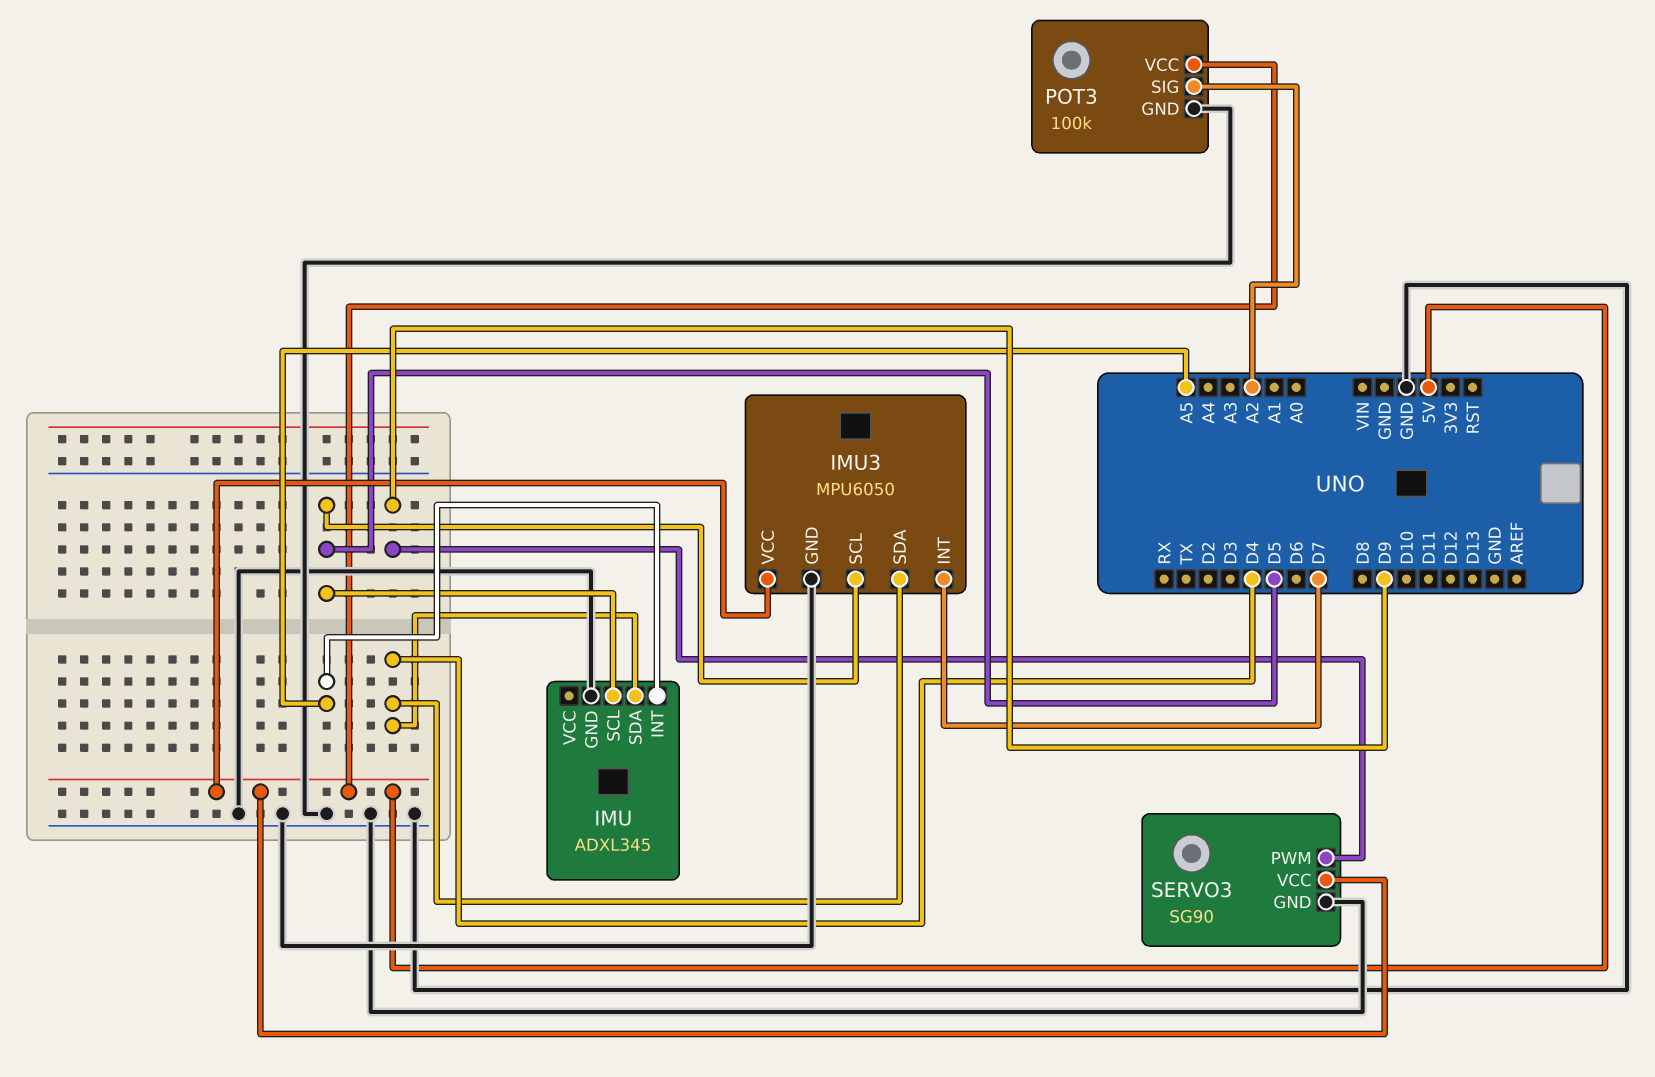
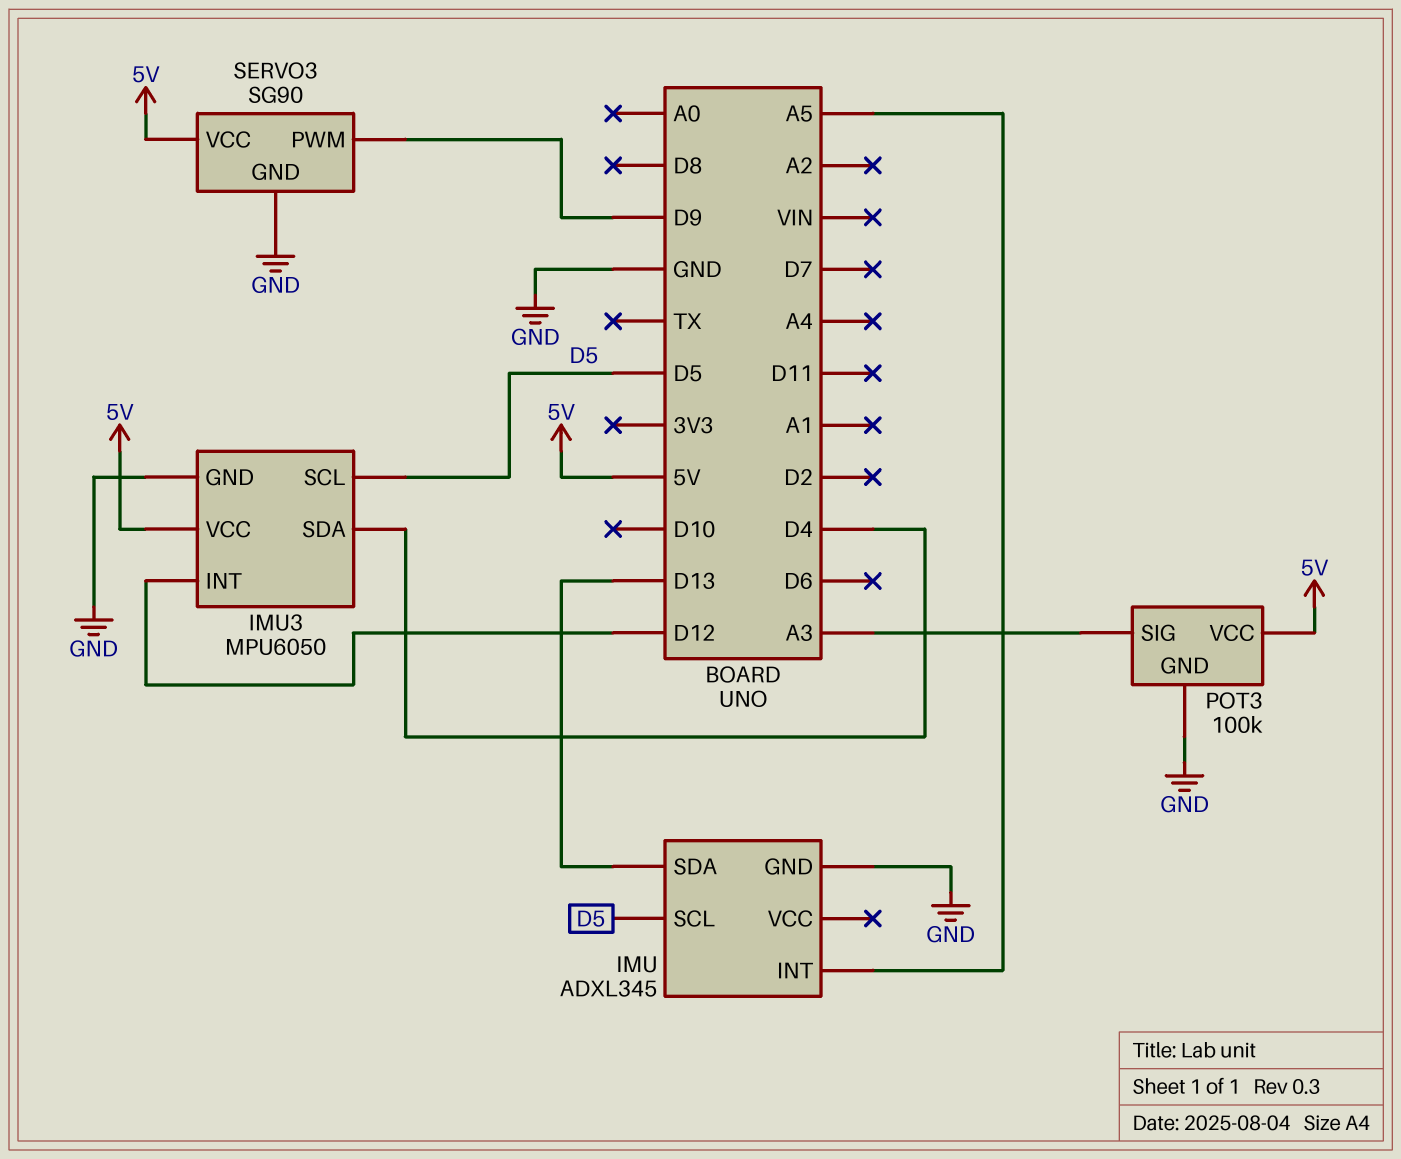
IMU pin SDA: D4 -> D13
IMU3 pin INT: D7 -> D12
POT3 pin SIG: A2 -> A3

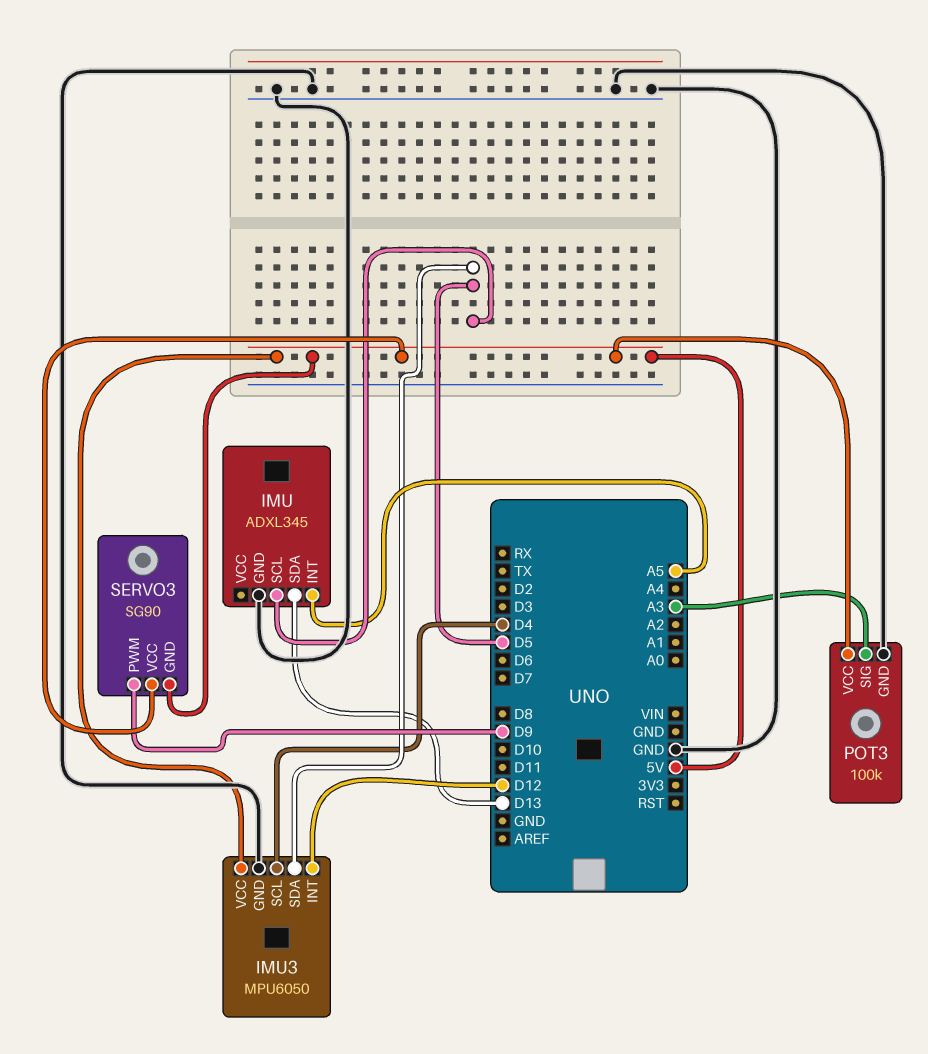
IMU3 pin SCL: D5 -> D4
IMU3 pin SDA: D4 -> D5
SERVO3 pin GND: GND -> 5V

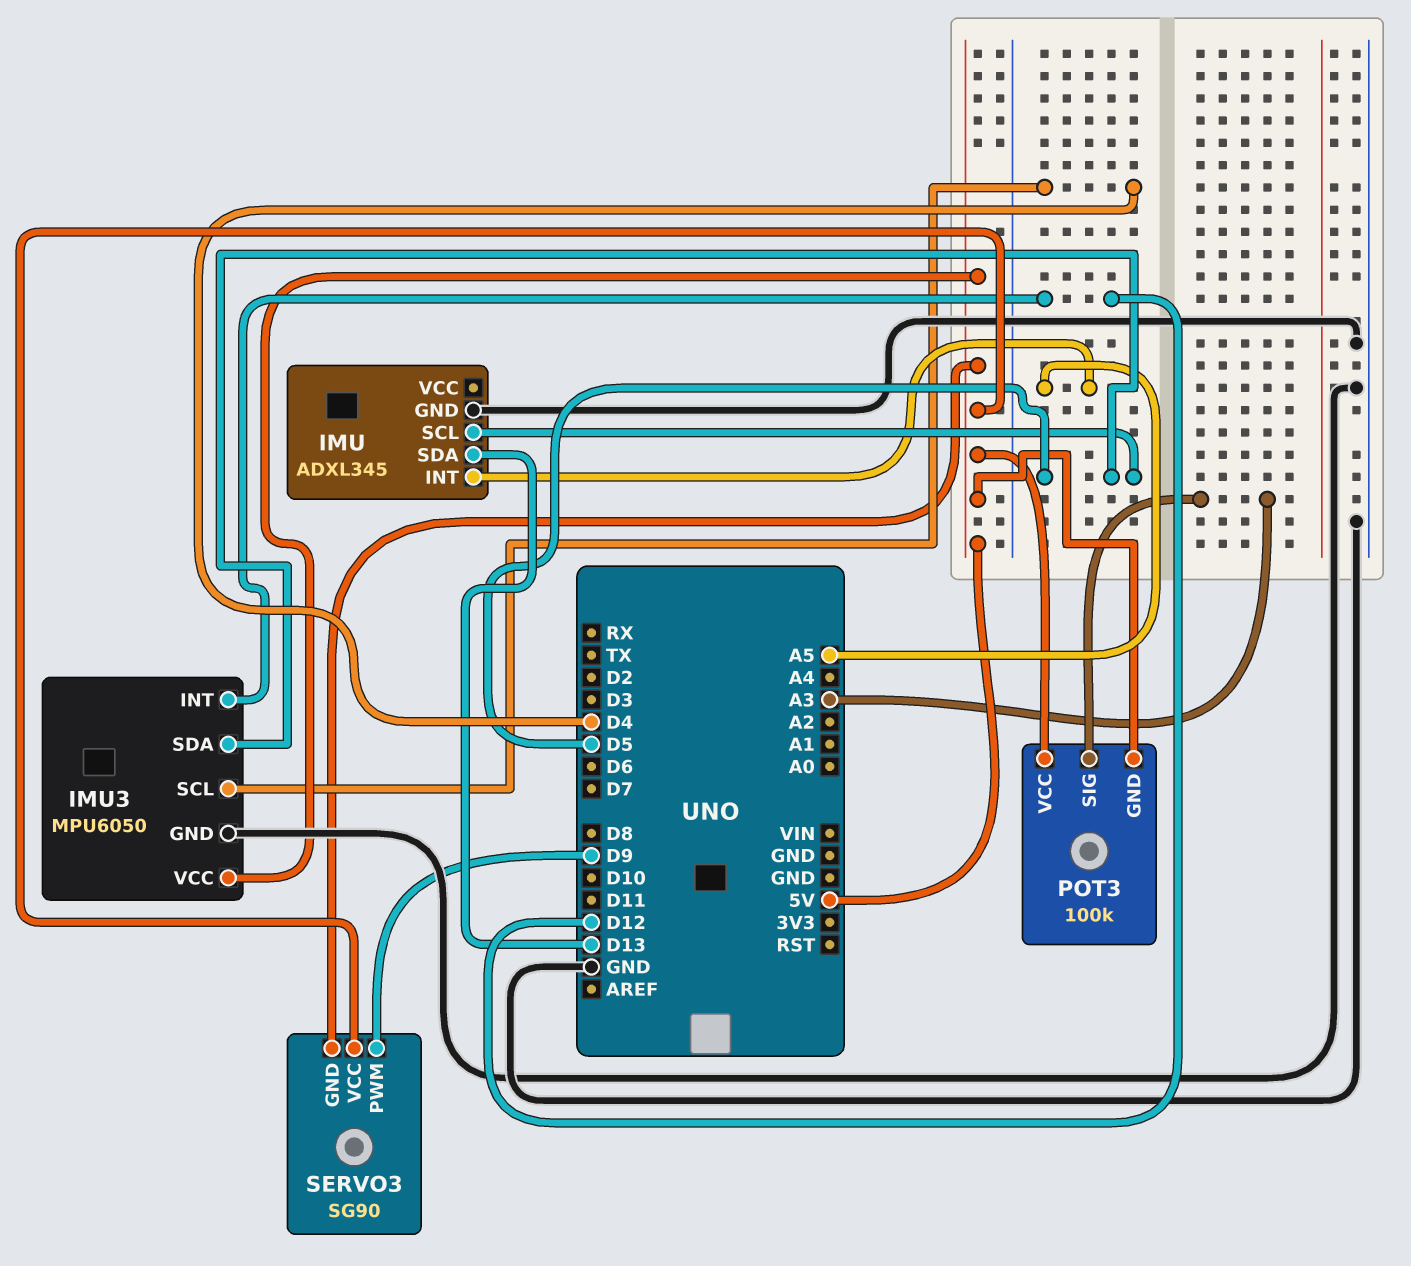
POT3 pin GND: GND -> 5V

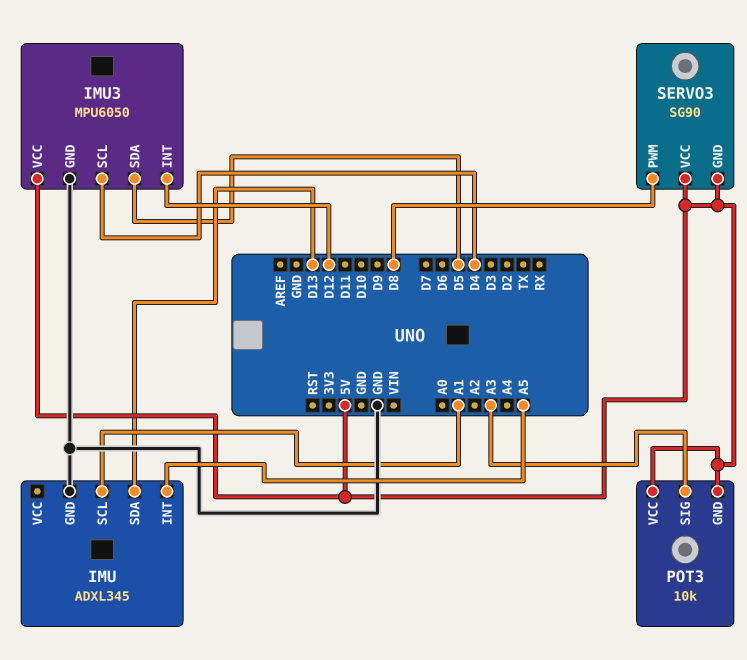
IMU pin SCL: D5 -> A1
POT3: 100k -> 10k
SERVO3 pin PWM: D9 -> D8

